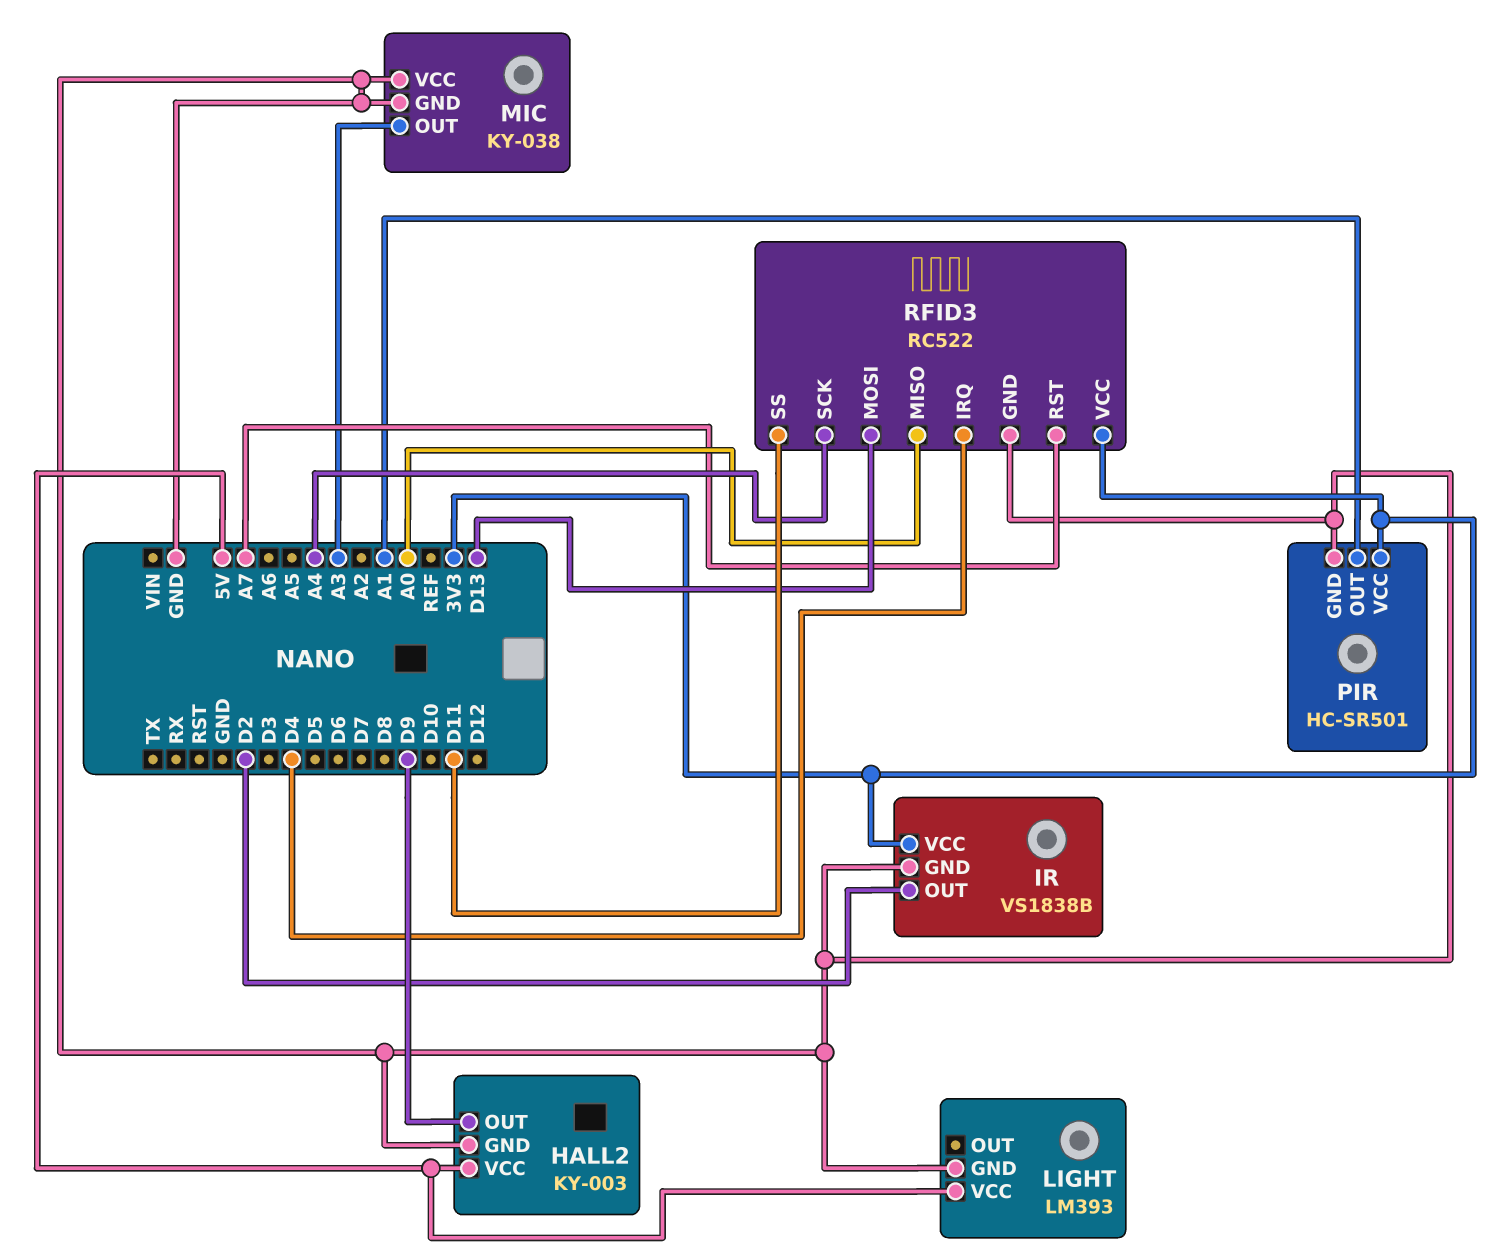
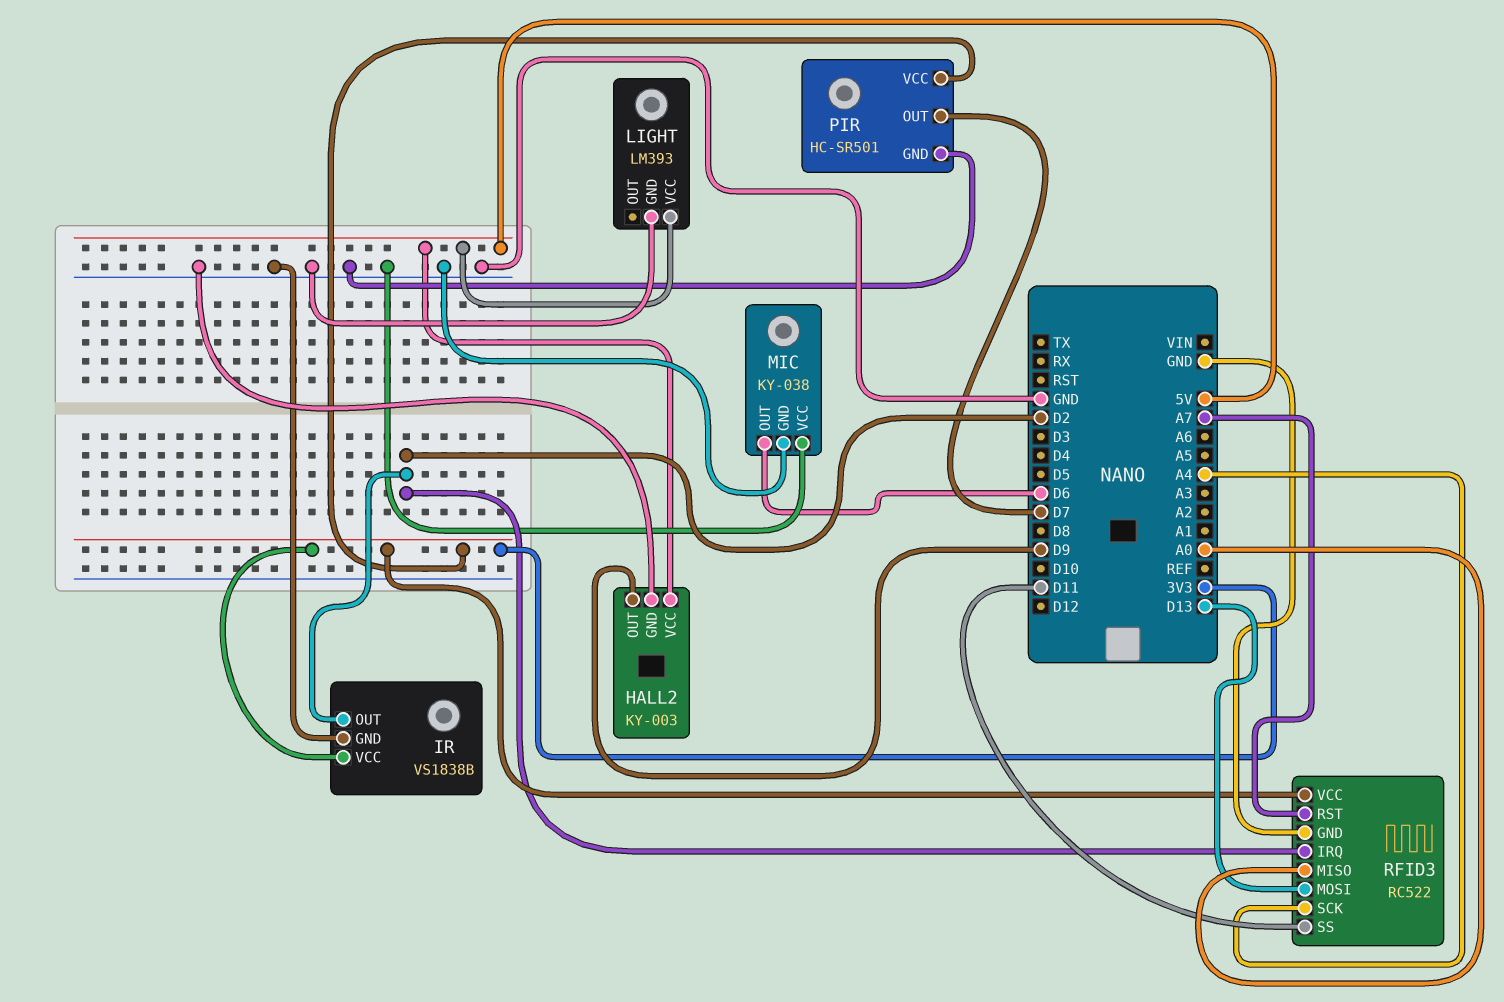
MIC pin OUT: A3 -> D6
PIR pin OUT: A1 -> D7
RFID3 pin IRQ: D4 -> D2

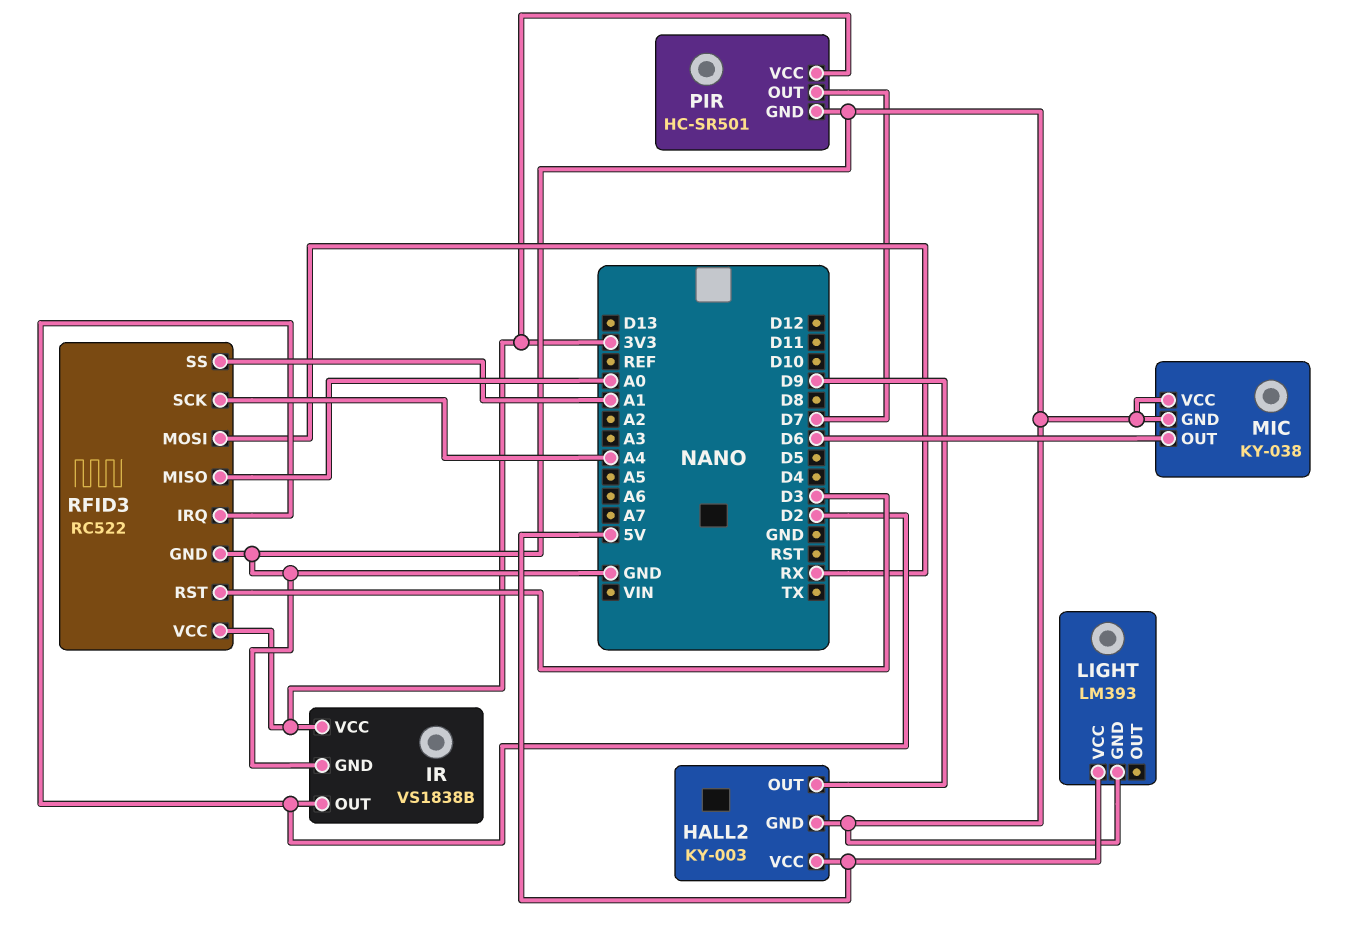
RFID3 pin MOSI: D13 -> RX
RFID3 pin RST: A7 -> D3
RFID3 pin SS: D11 -> A1

